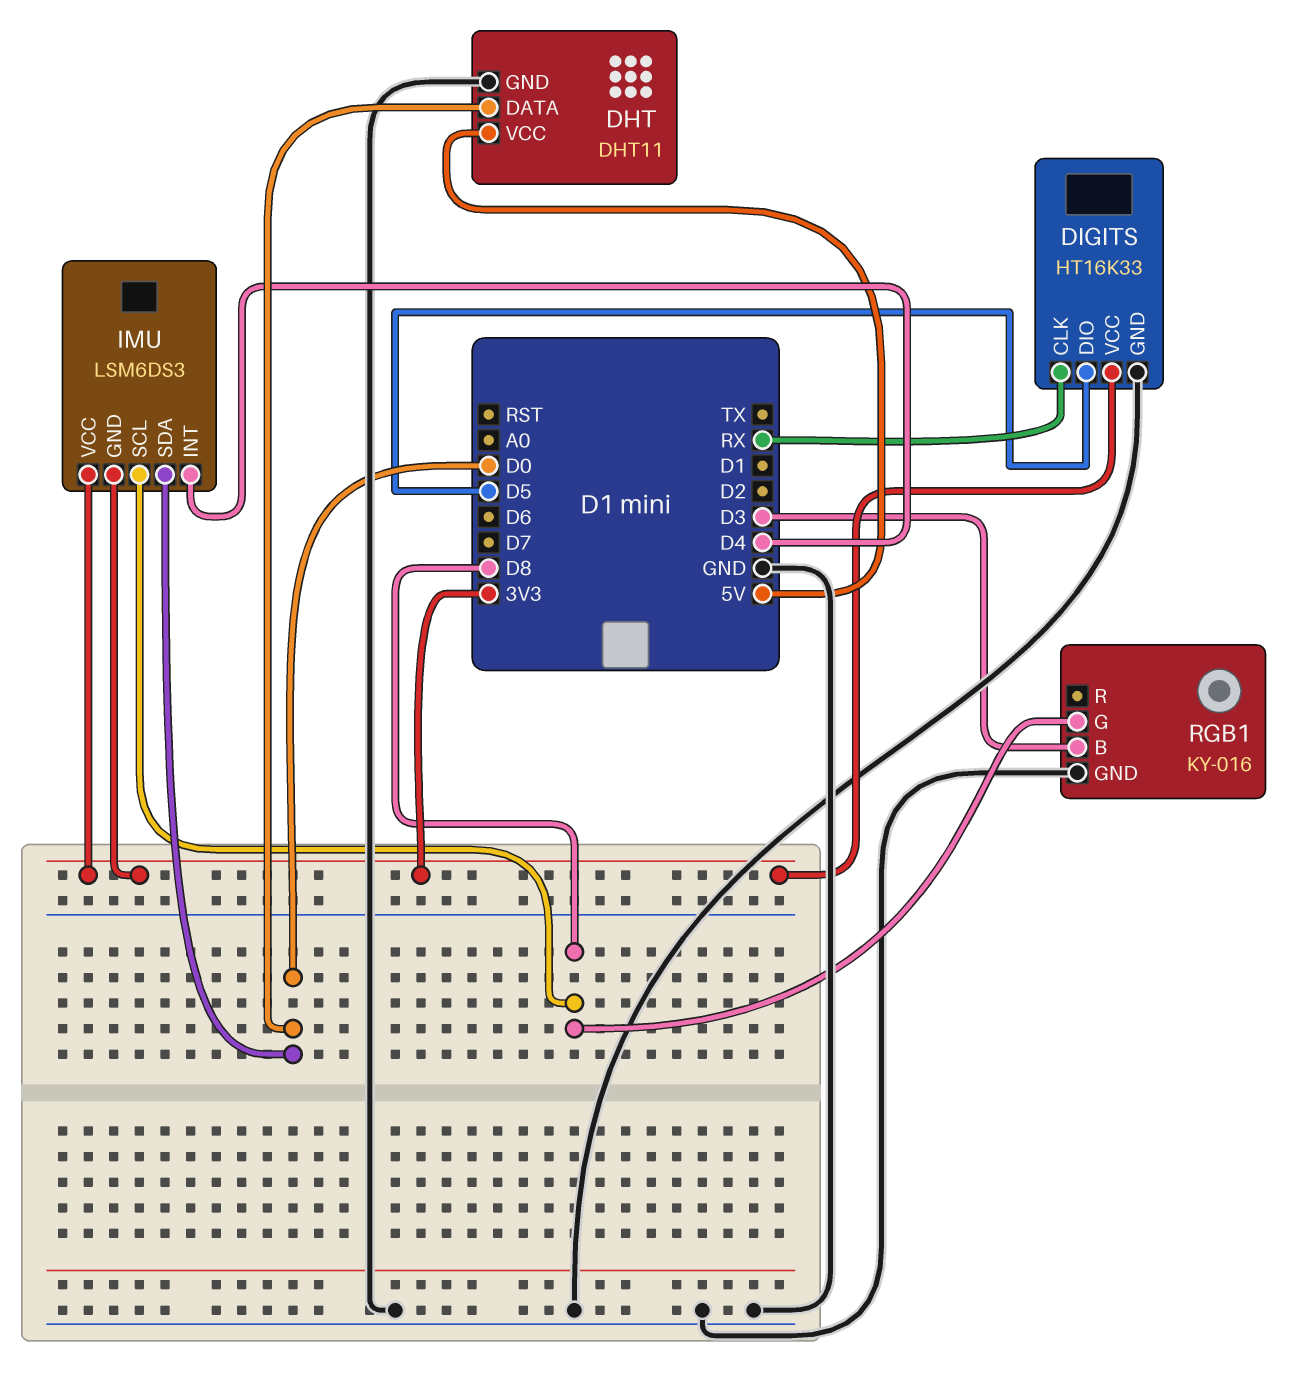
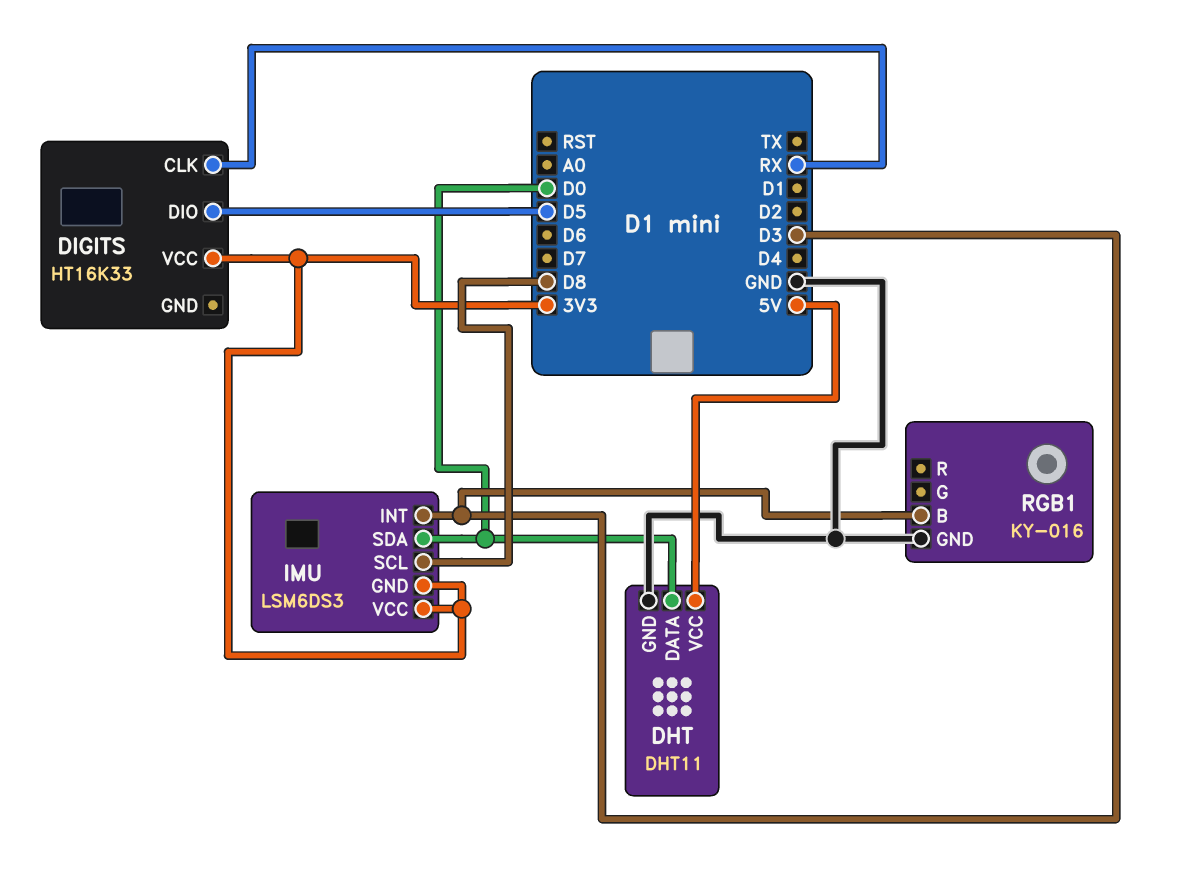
DIGITS pin GND: GND -> none
IMU pin INT: D4 -> D3
RGB1 pin G: D8 -> none

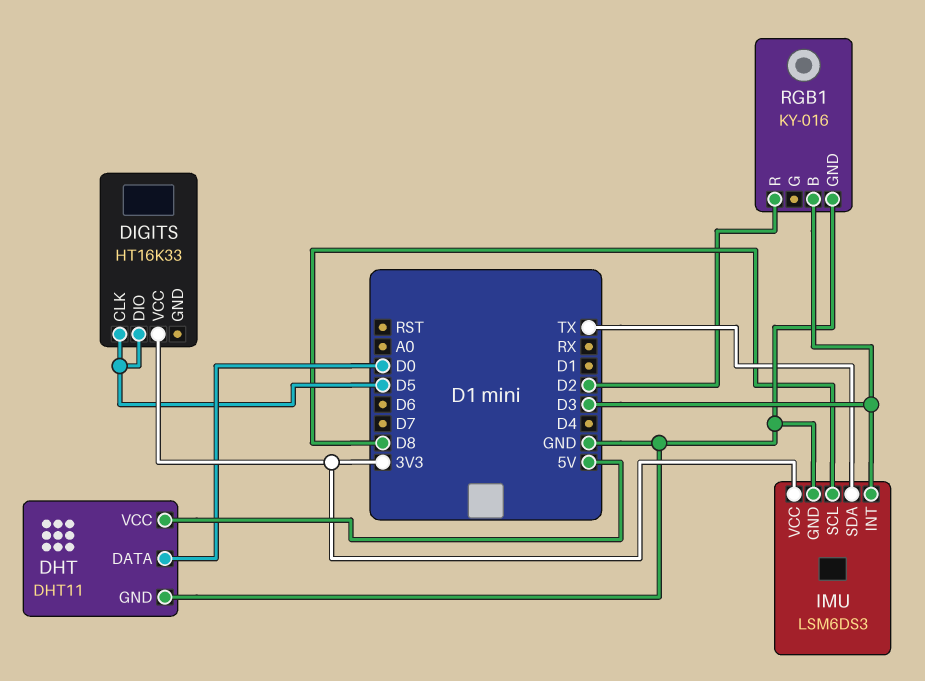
DIGITS pin CLK: RX -> D5
IMU pin GND: 3V3 -> GND
IMU pin SDA: D0 -> TX
RGB1 pin R: none -> D2

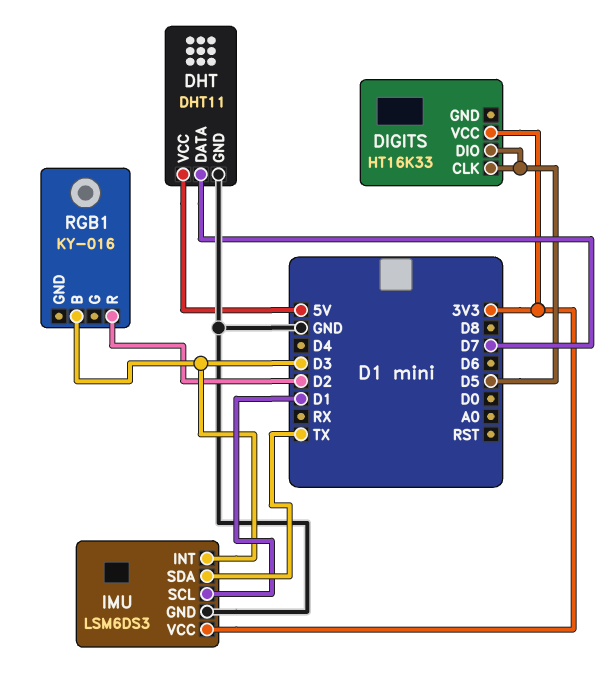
DHT pin DATA: D0 -> D7
IMU pin SCL: D8 -> D1
RGB1 pin GND: GND -> none

